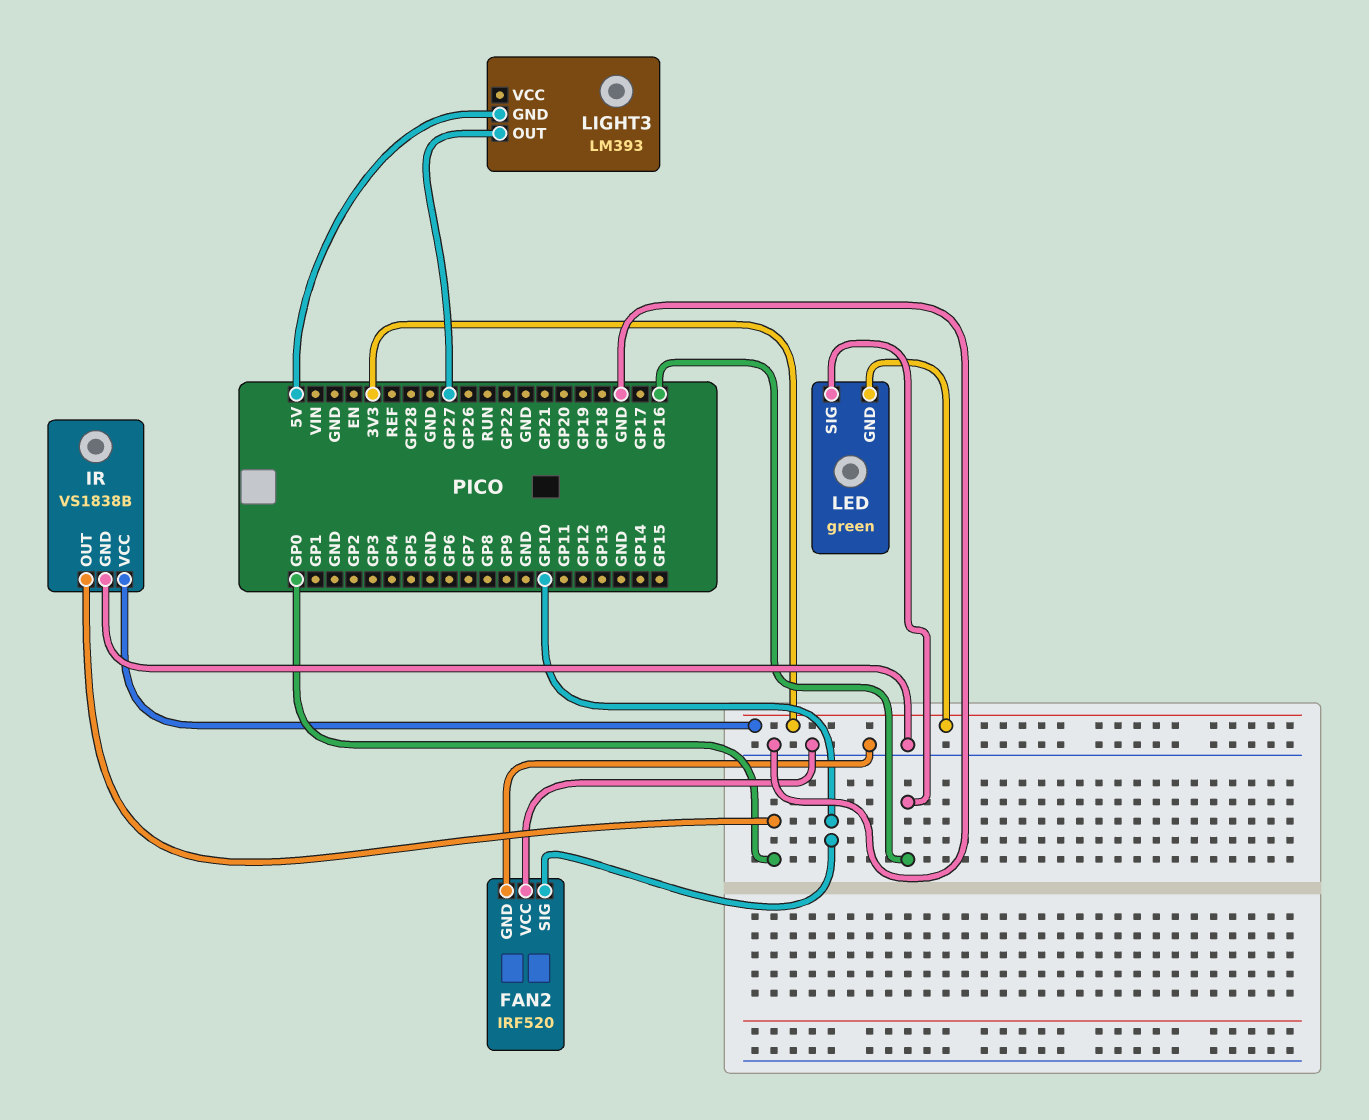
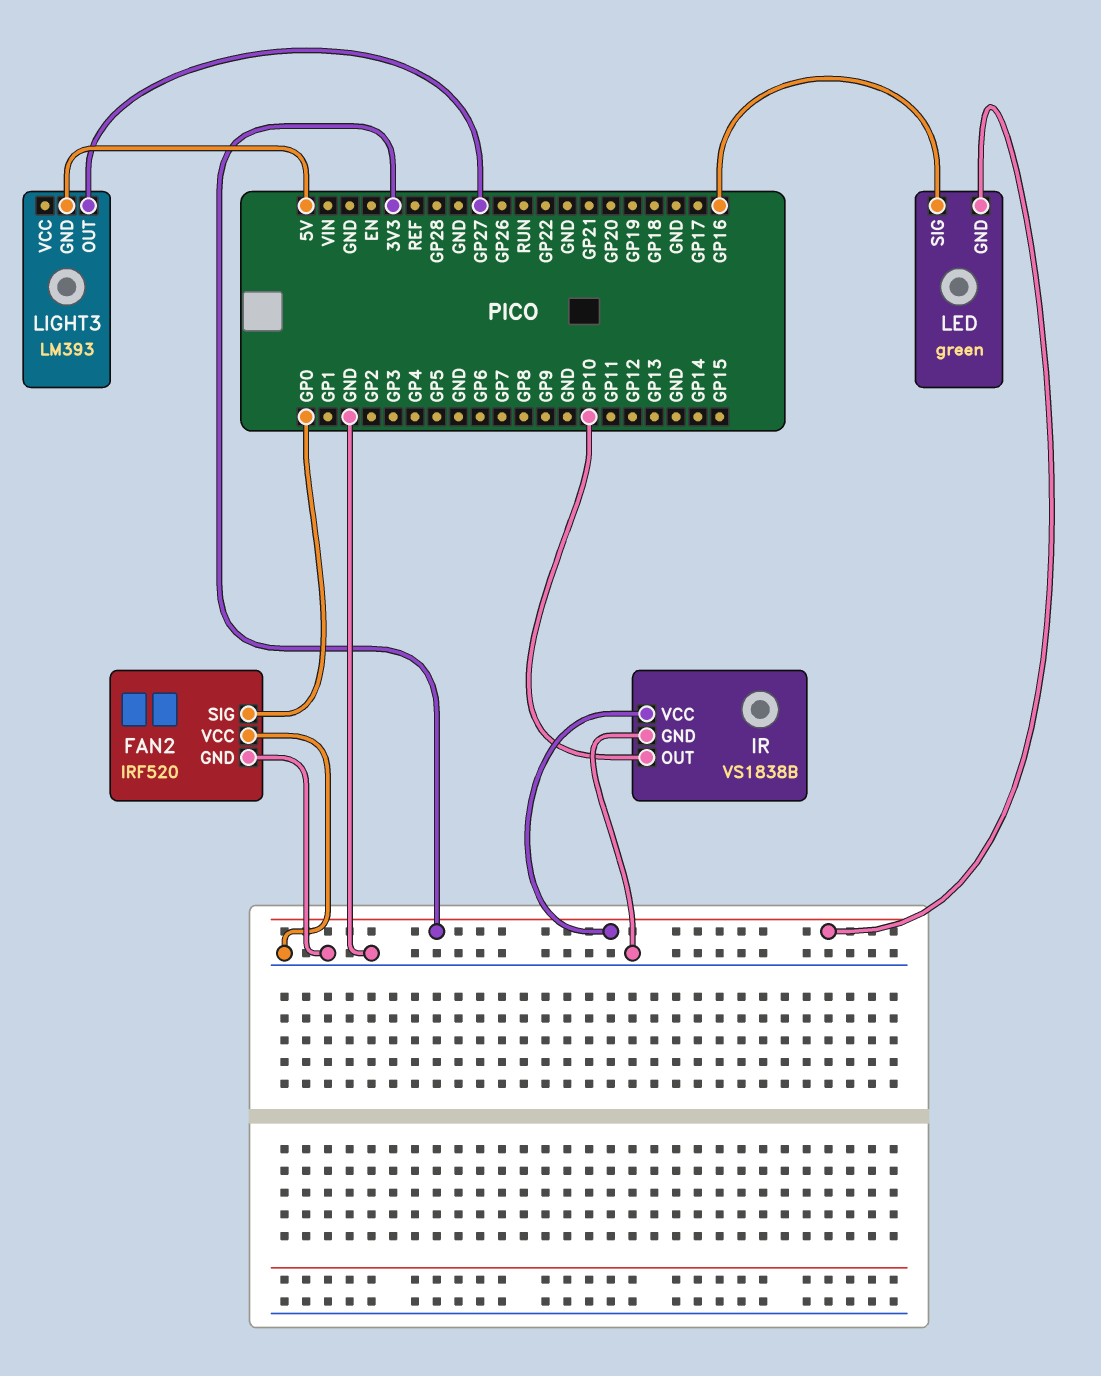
FAN2 pin SIG: GP10 -> GP0
IR pin OUT: GP0 -> GP10

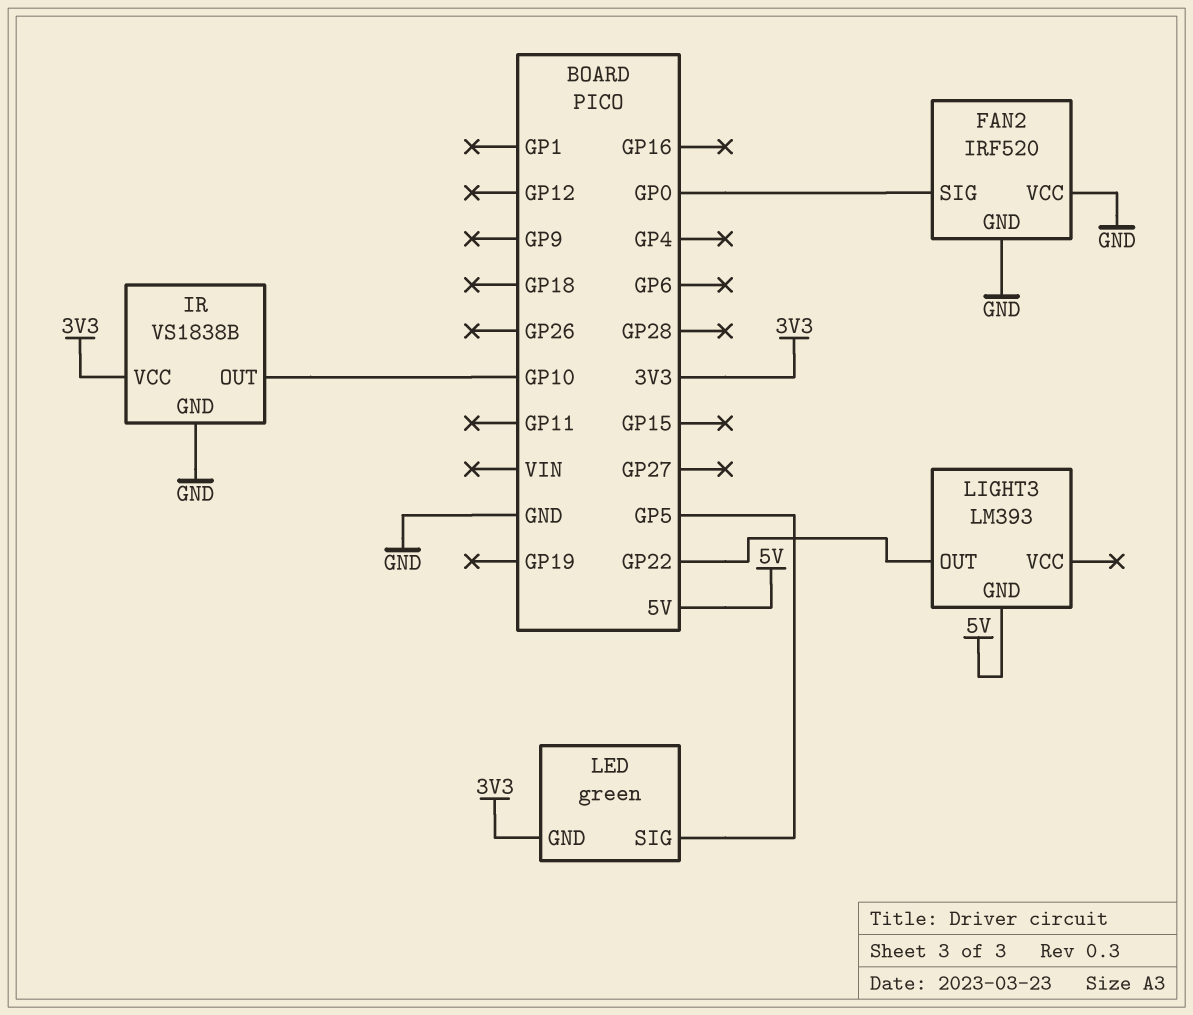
LED pin SIG: GP16 -> GP5
LIGHT3 pin OUT: GP27 -> GP22

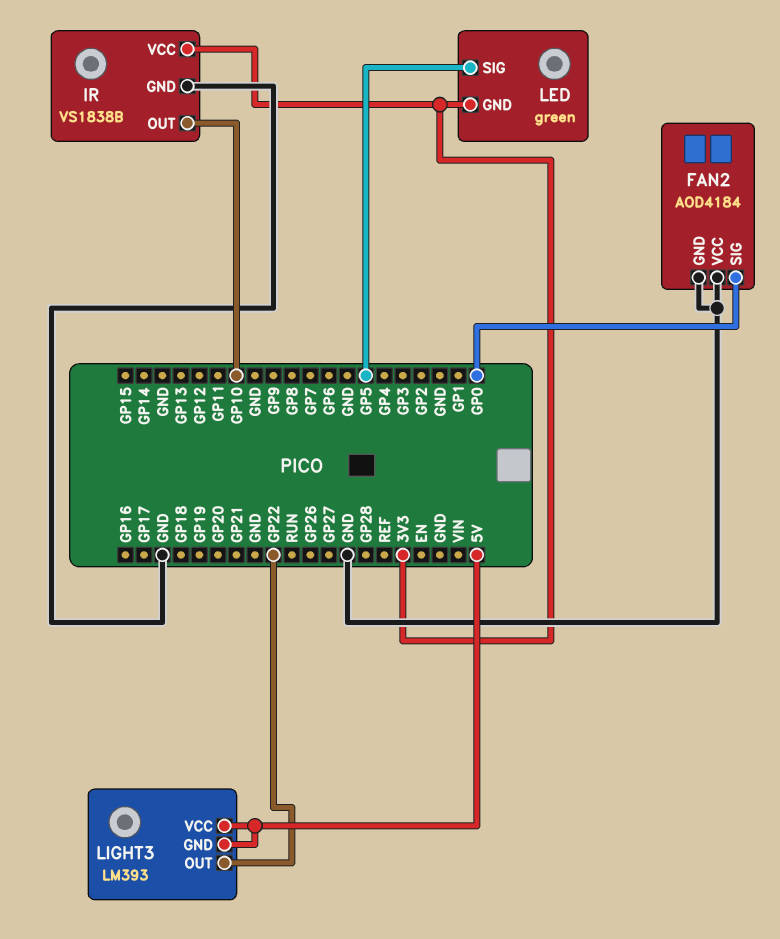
FAN2: IRF520 -> AOD4184
LIGHT3 pin VCC: none -> 5V

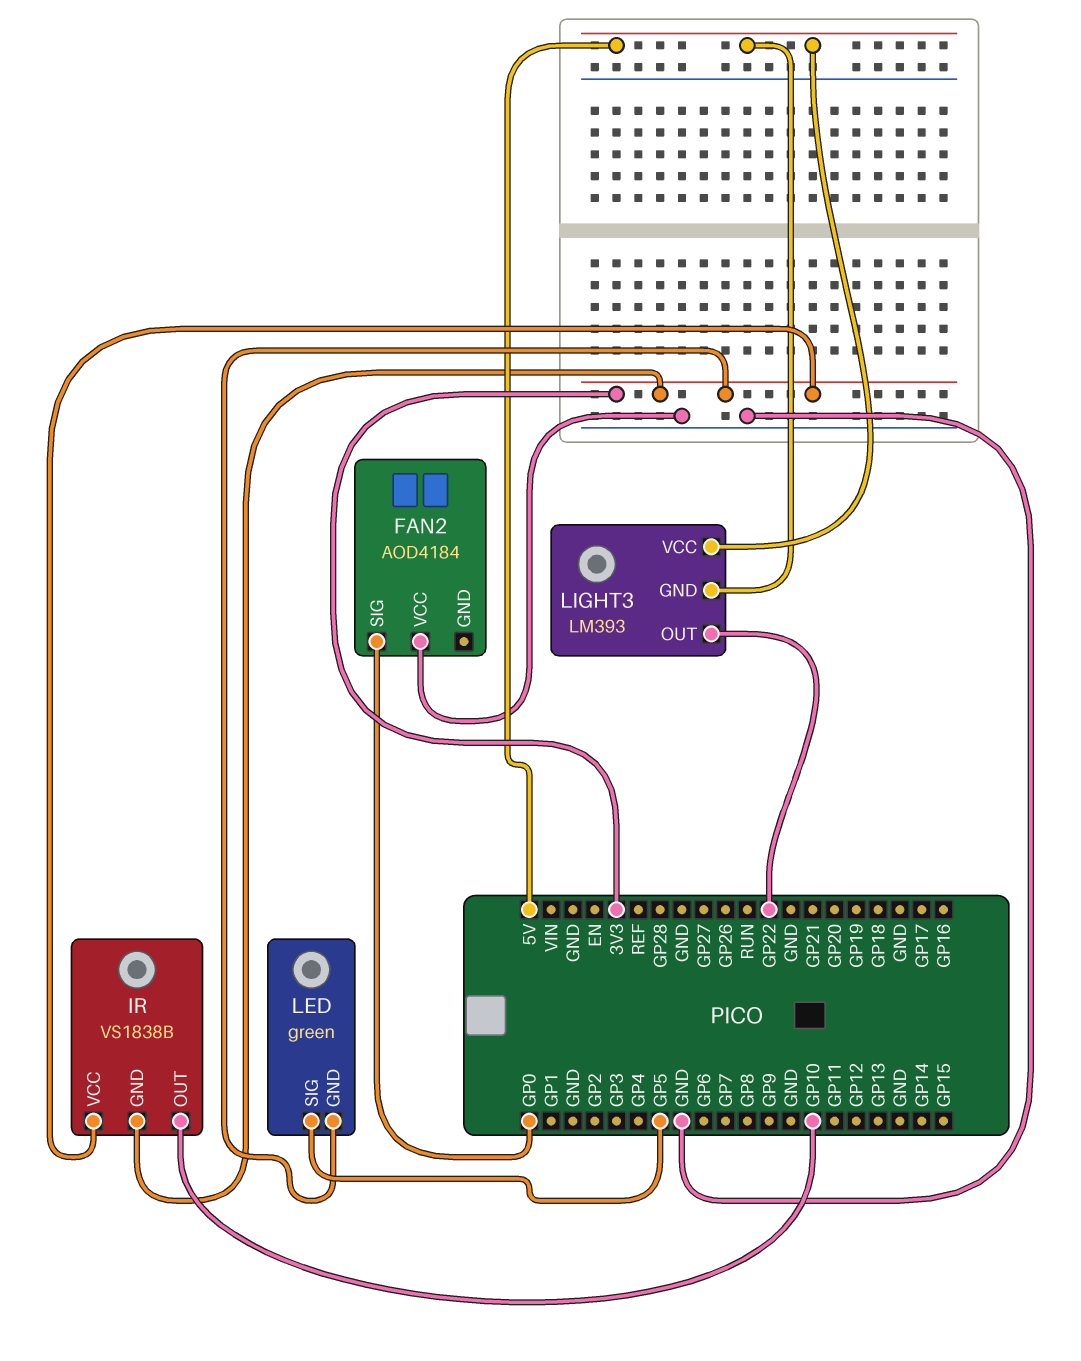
FAN2 pin GND: GND -> none
IR pin GND: GND -> 3V3

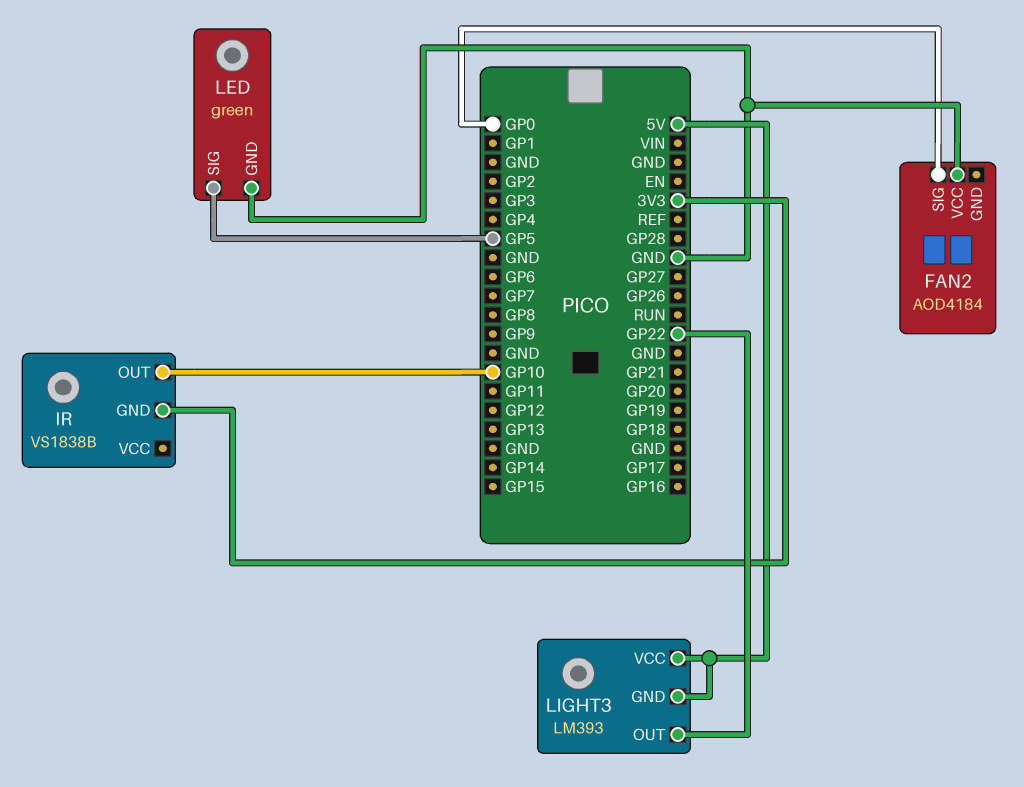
IR pin VCC: 3V3 -> none
LED pin GND: 3V3 -> GND

